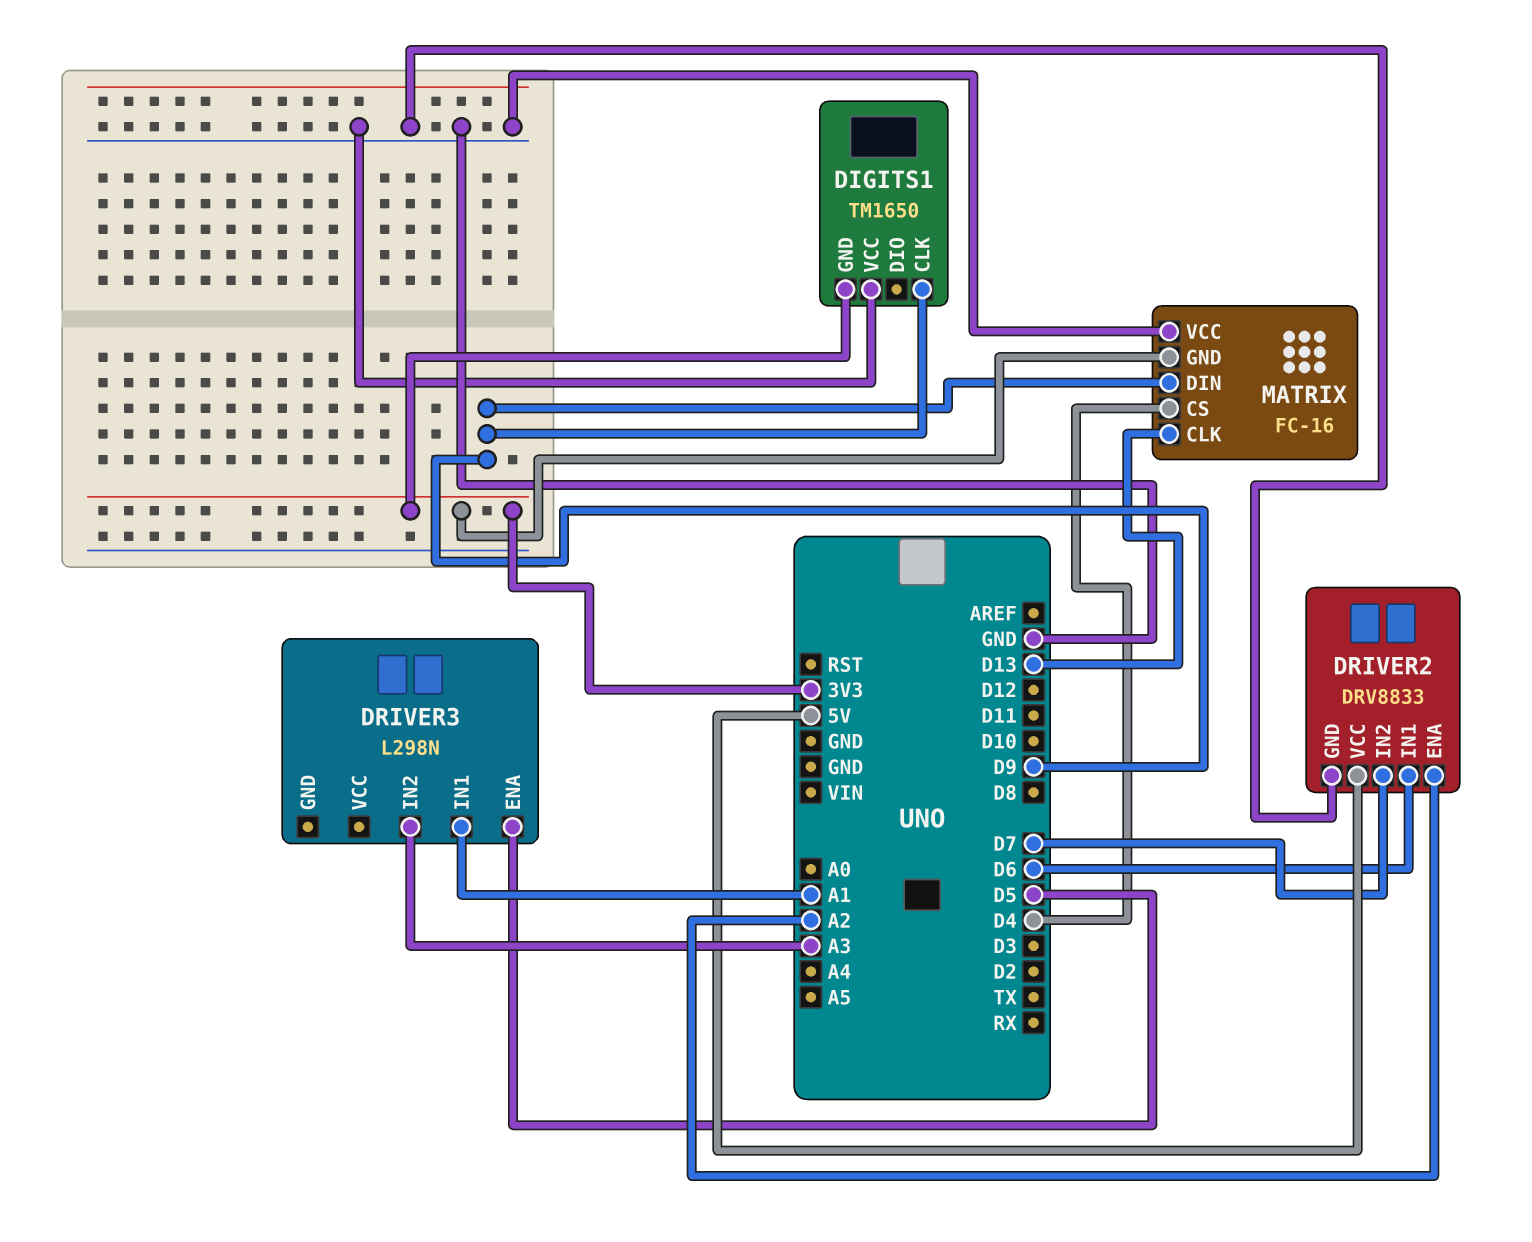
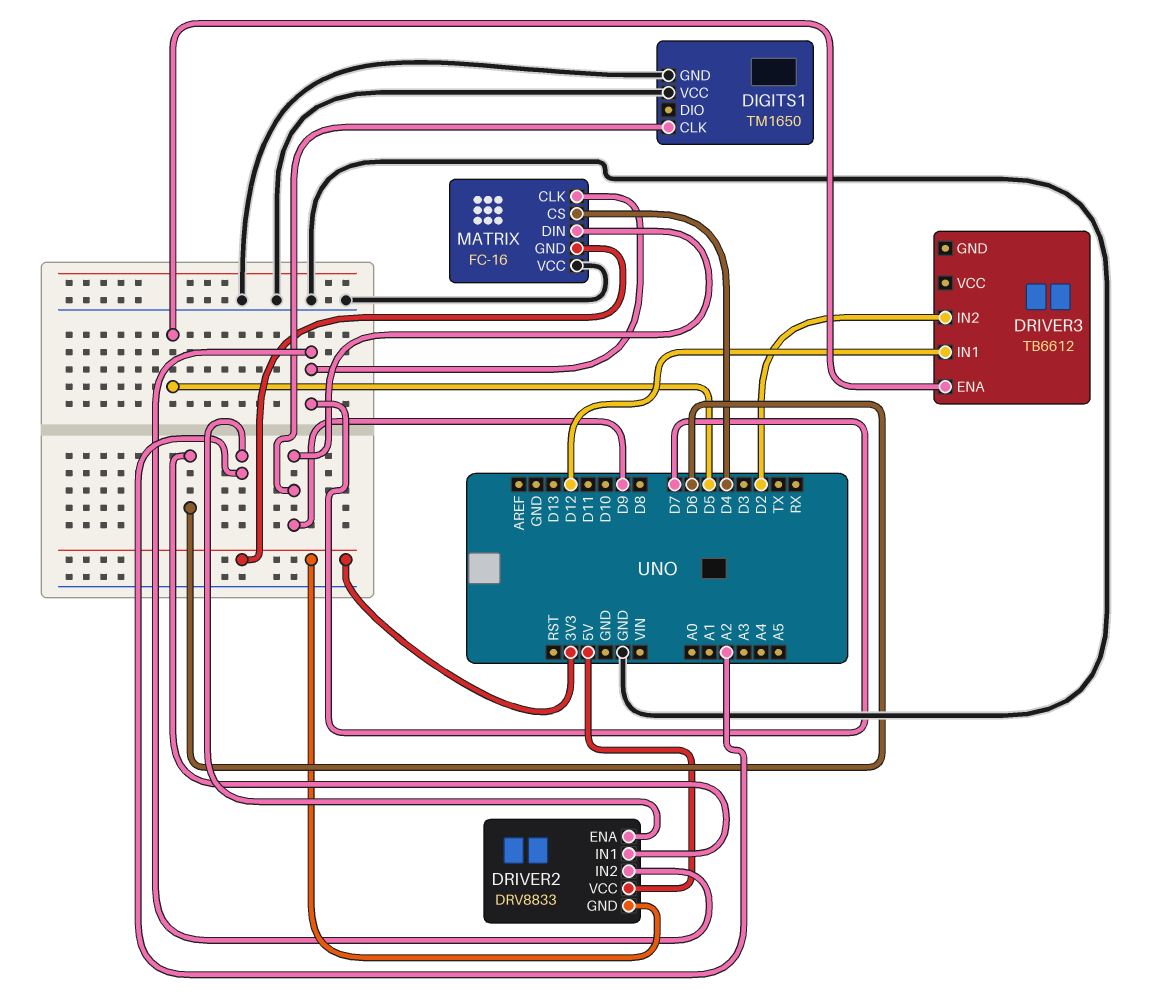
DIGITS1 pin GND: 3V3 -> GND
DRIVER2 pin GND: GND -> 3V3
DRIVER3: L298N -> TB6612
DRIVER3 pin IN1: A1 -> D12
DRIVER3 pin IN2: A3 -> D2
MATRIX pin CLK: D13 -> D7

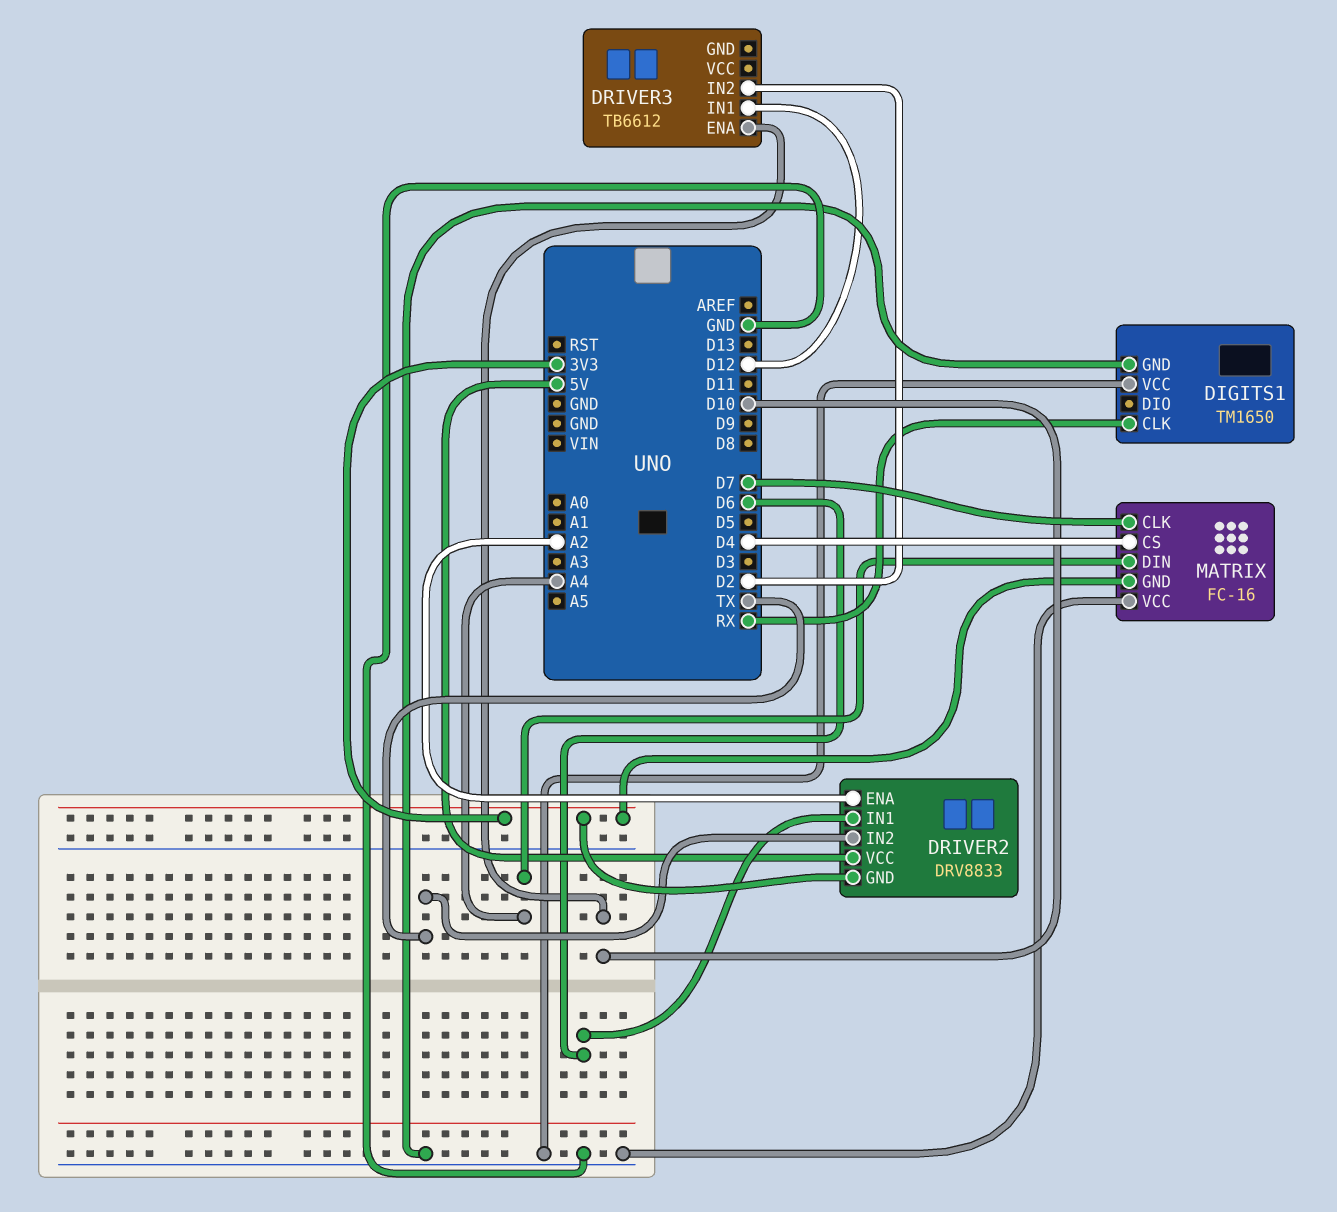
DIGITS1 pin CLK: D9 -> RX
DRIVER2 pin IN2: D7 -> TX
DRIVER3 pin ENA: D5 -> D10
MATRIX pin DIN: D9 -> A4

